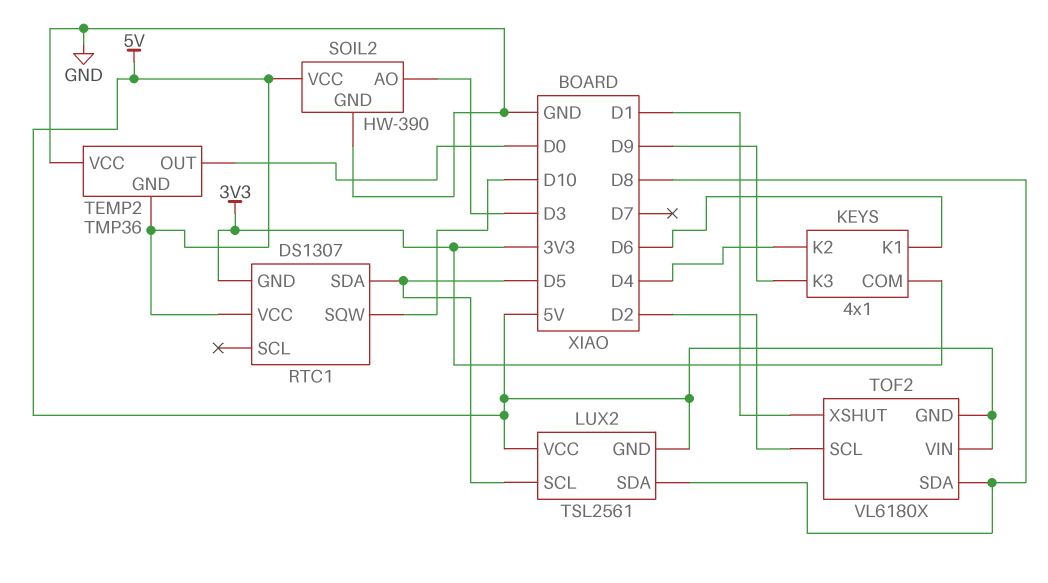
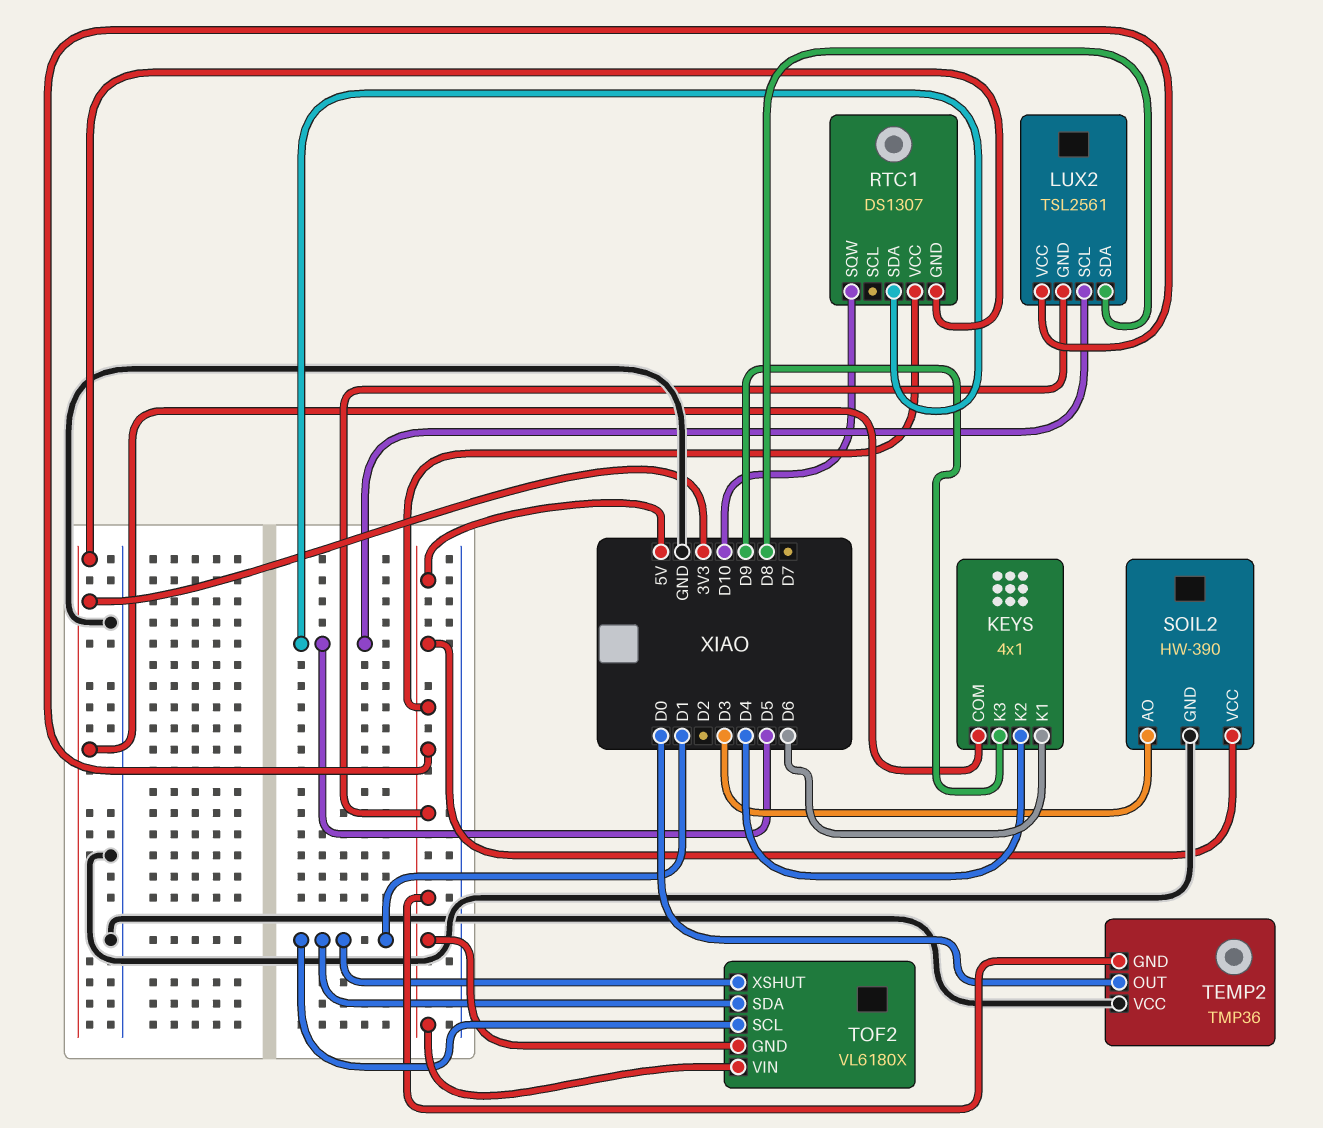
TOF2 pin SCL: D2 -> D1
TOF2 pin SDA: D8 -> D1

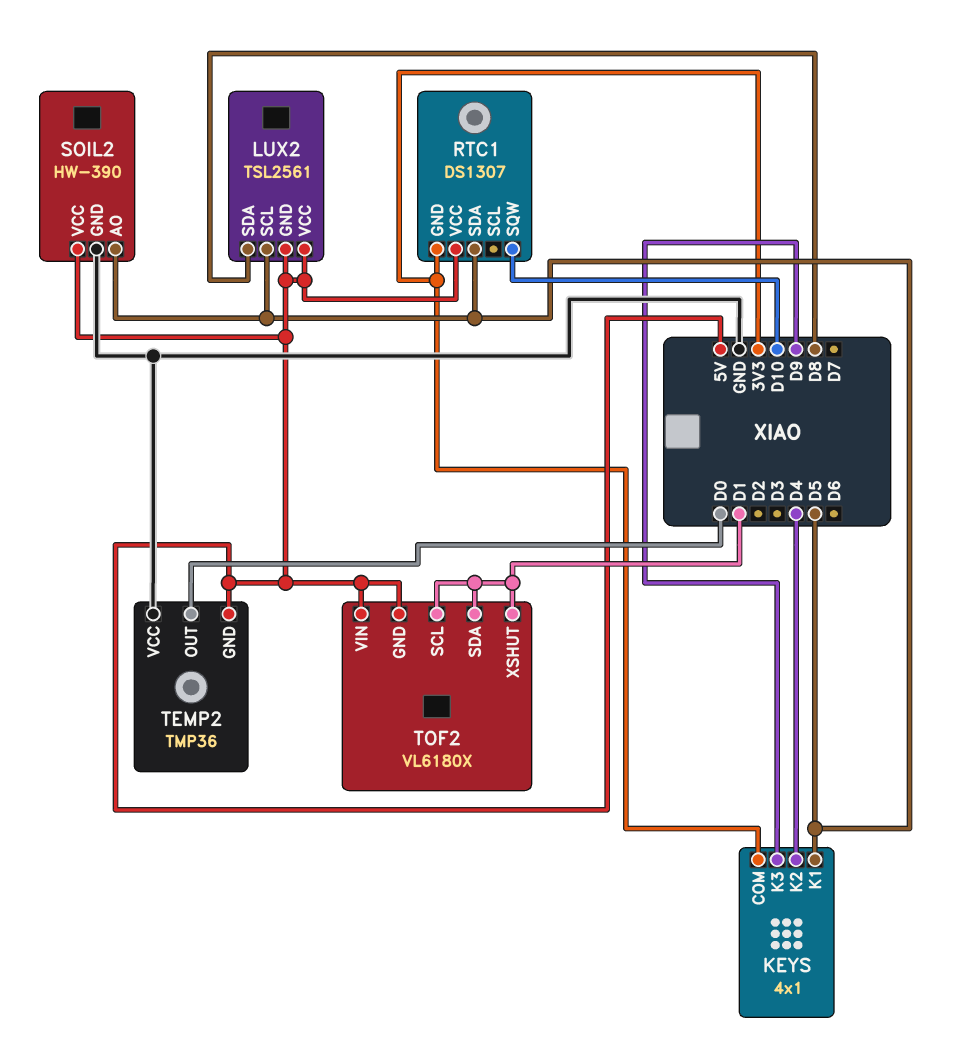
KEYS pin K1: D6 -> D5
SOIL2 pin AO: D3 -> D5

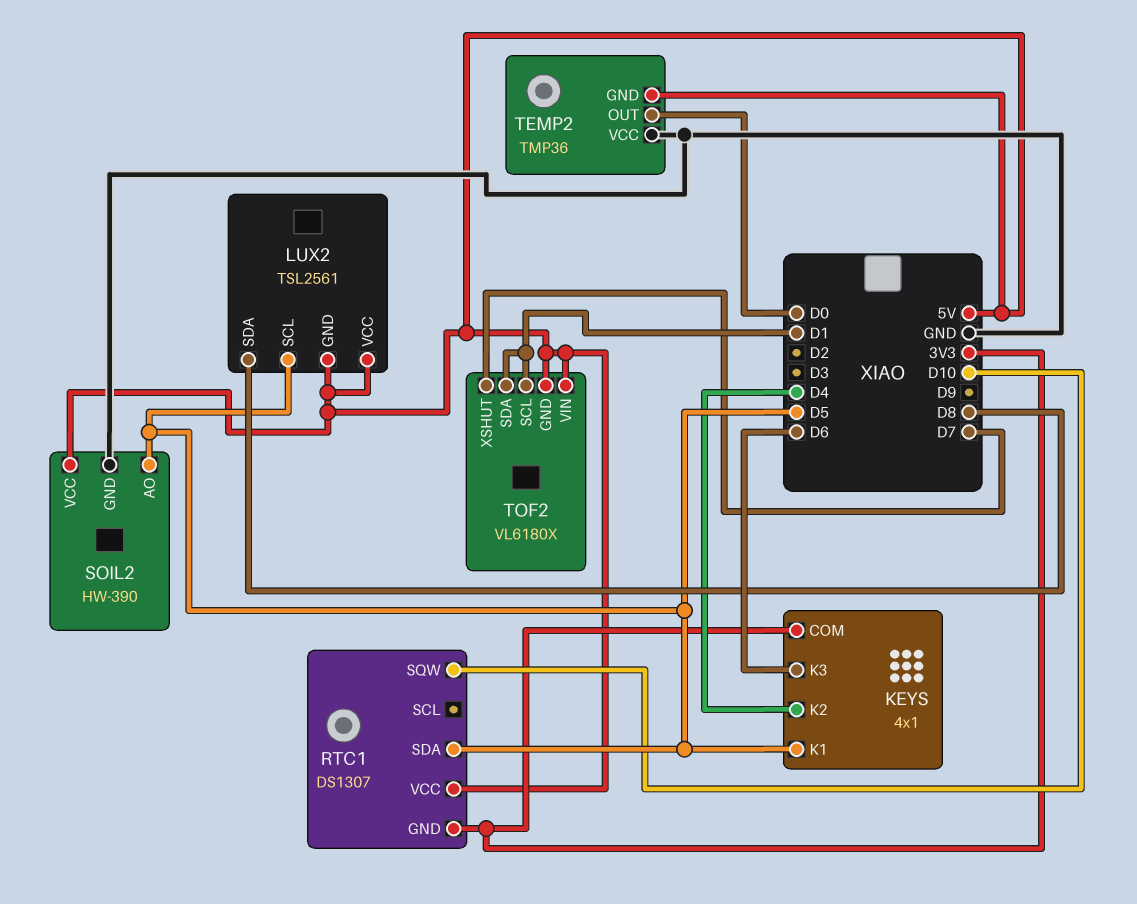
KEYS pin K3: D9 -> D6
TOF2 pin XSHUT: D1 -> D7

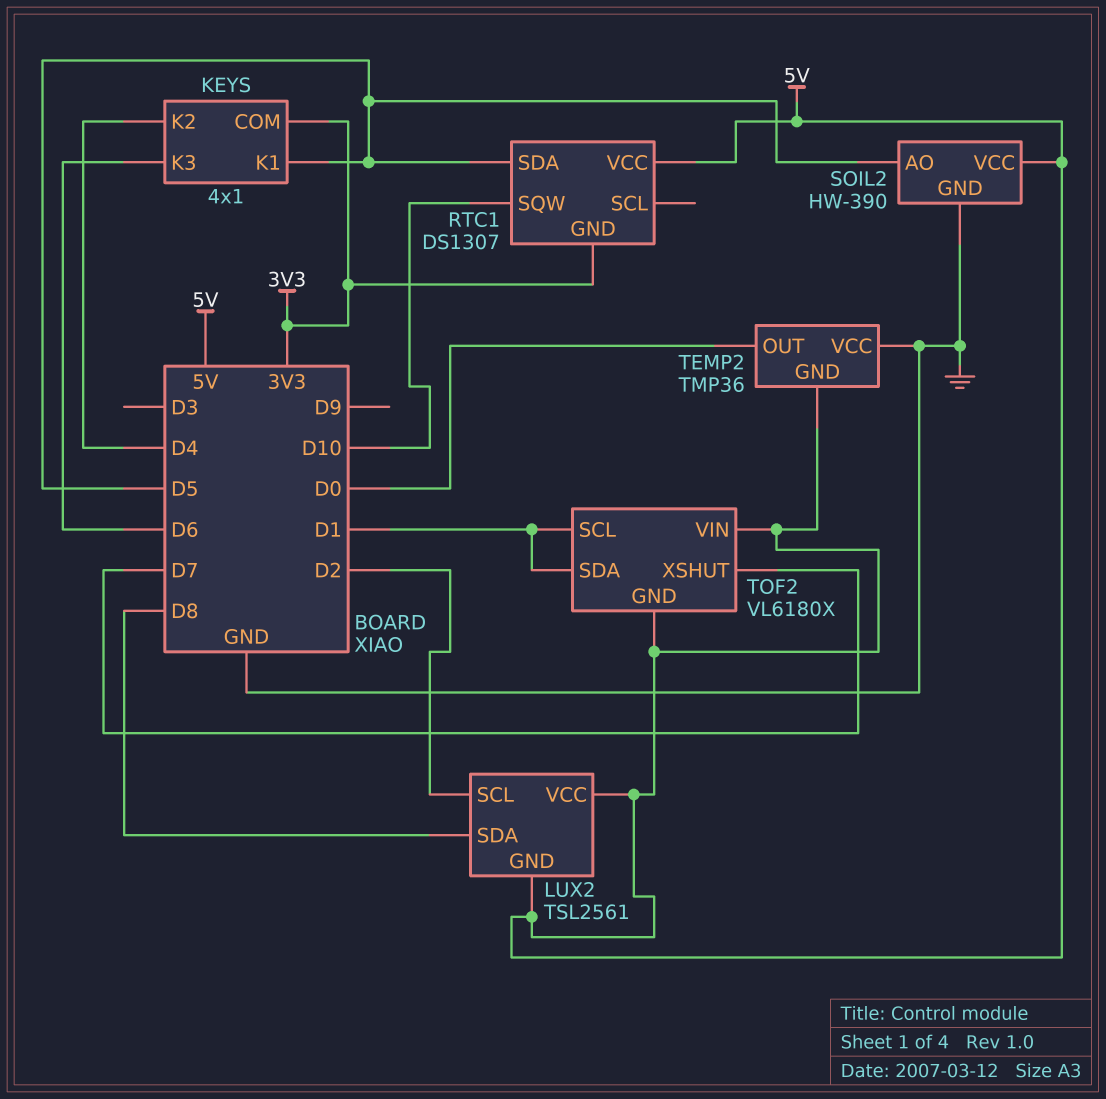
LUX2 pin SCL: D5 -> D2

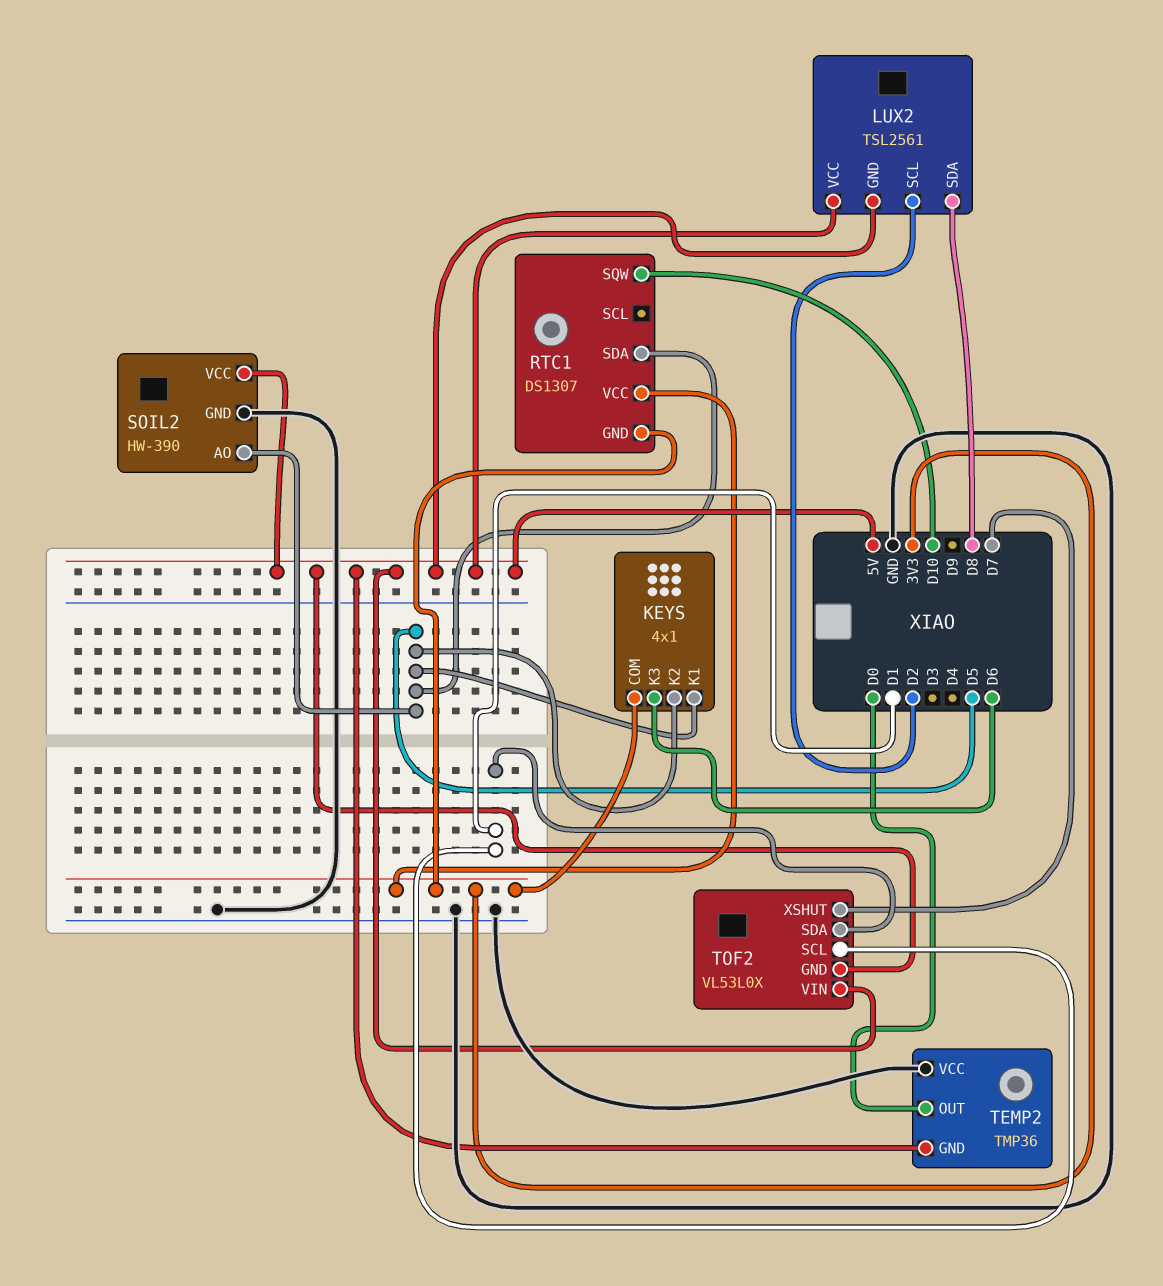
KEYS pin K2: D4 -> D5
RTC1 pin VCC: 5V -> 3V3
TOF2: VL6180X -> VL53L0X

